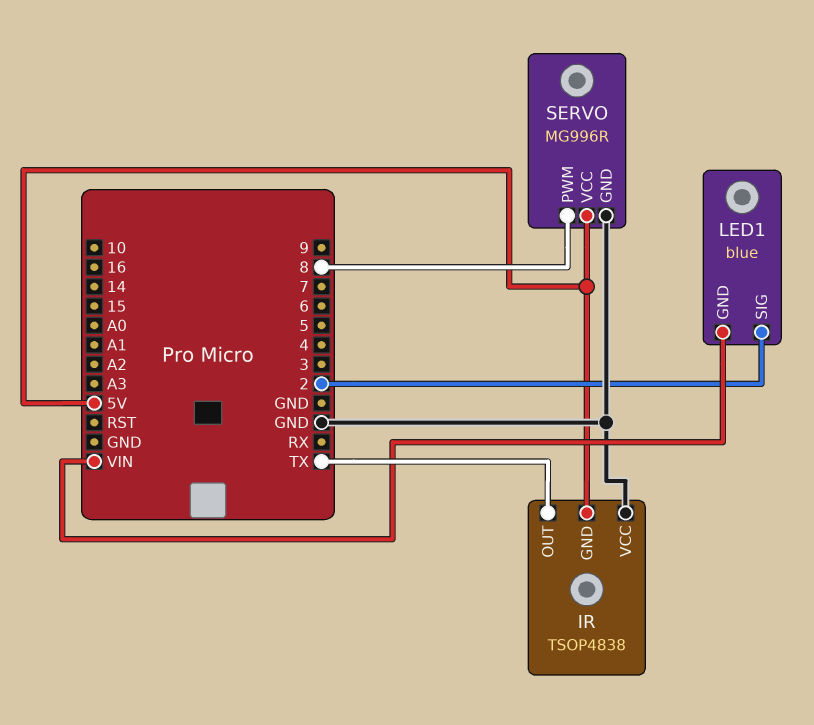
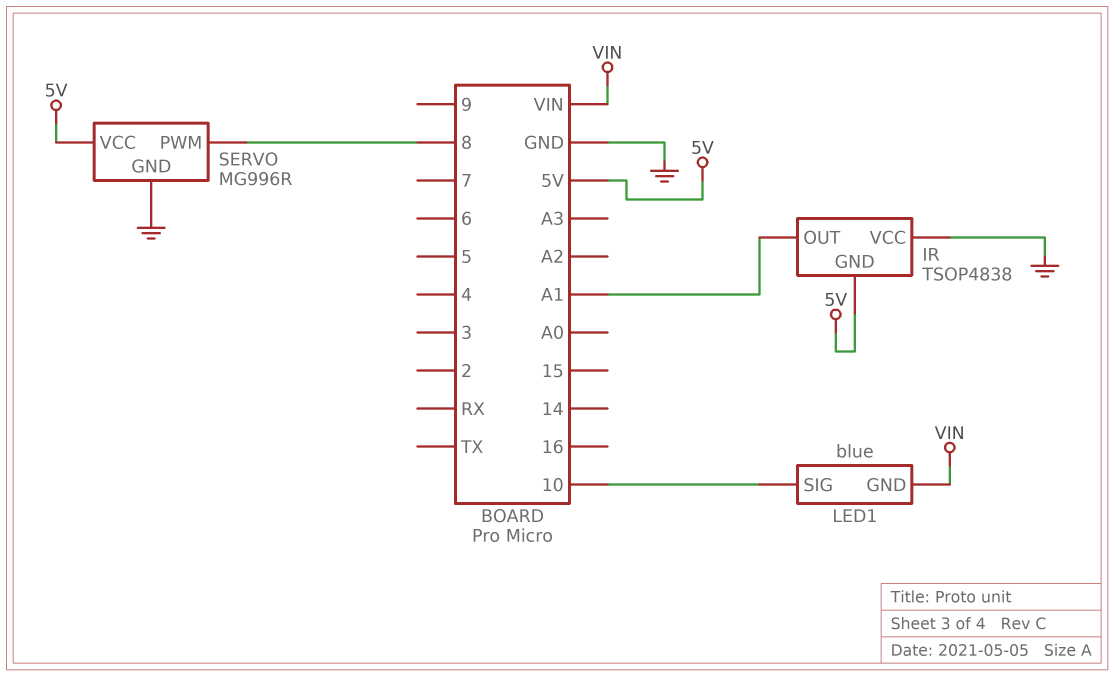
IR pin OUT: TX -> A1
LED1 pin SIG: 2 -> 10

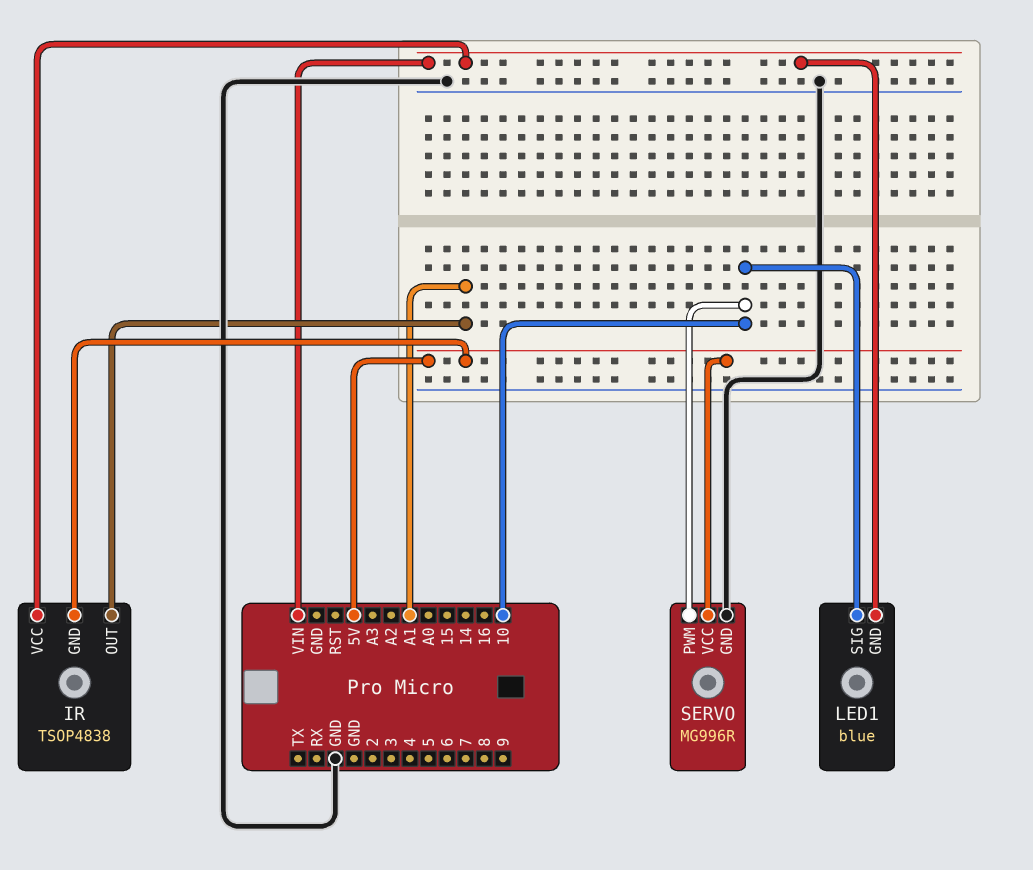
IR pin VCC: GND -> VIN
SERVO pin PWM: 8 -> 10

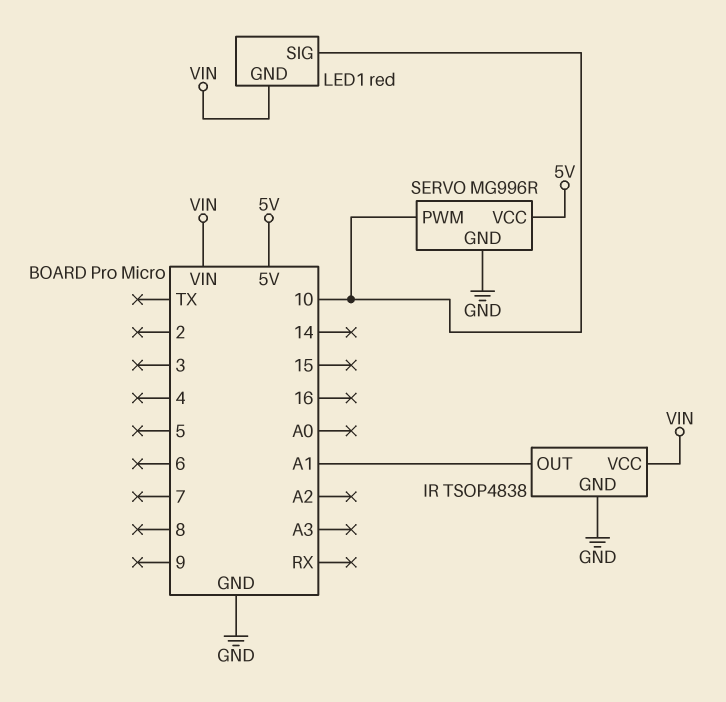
IR pin GND: 5V -> GND
LED1: blue -> red

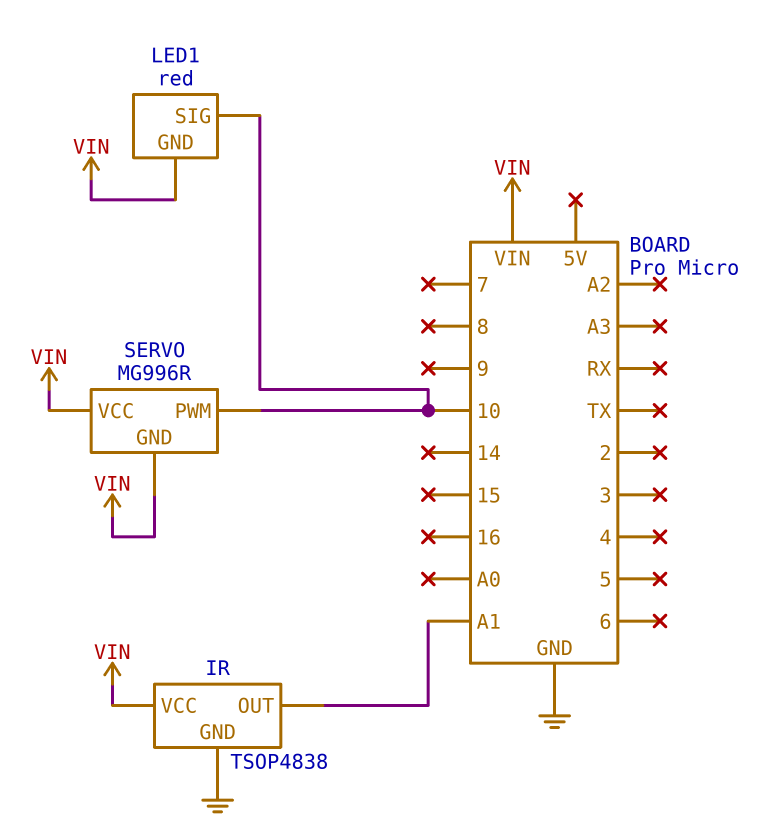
SERVO pin GND: GND -> VIN
SERVO pin VCC: 5V -> VIN

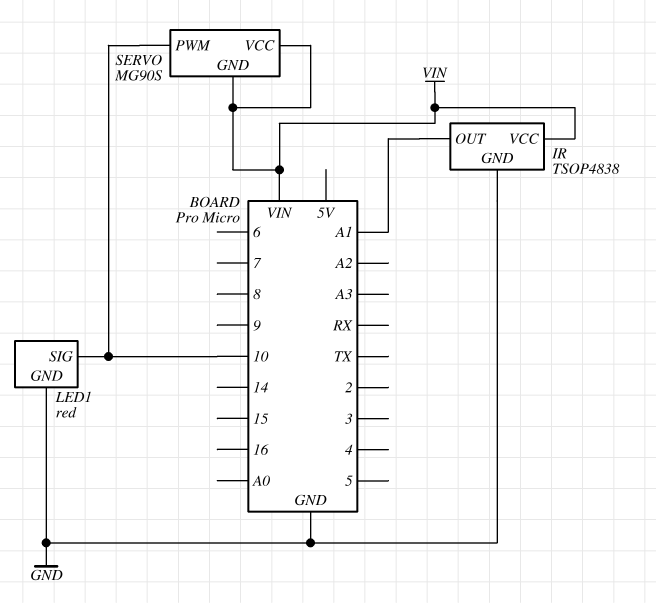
LED1 pin GND: VIN -> GND
SERVO: MG996R -> MG90S

